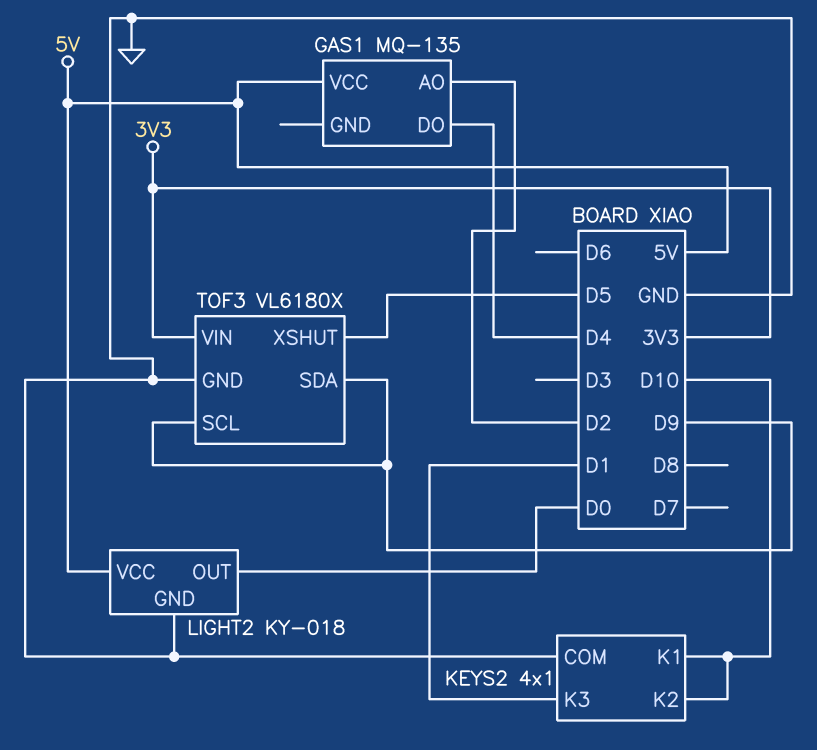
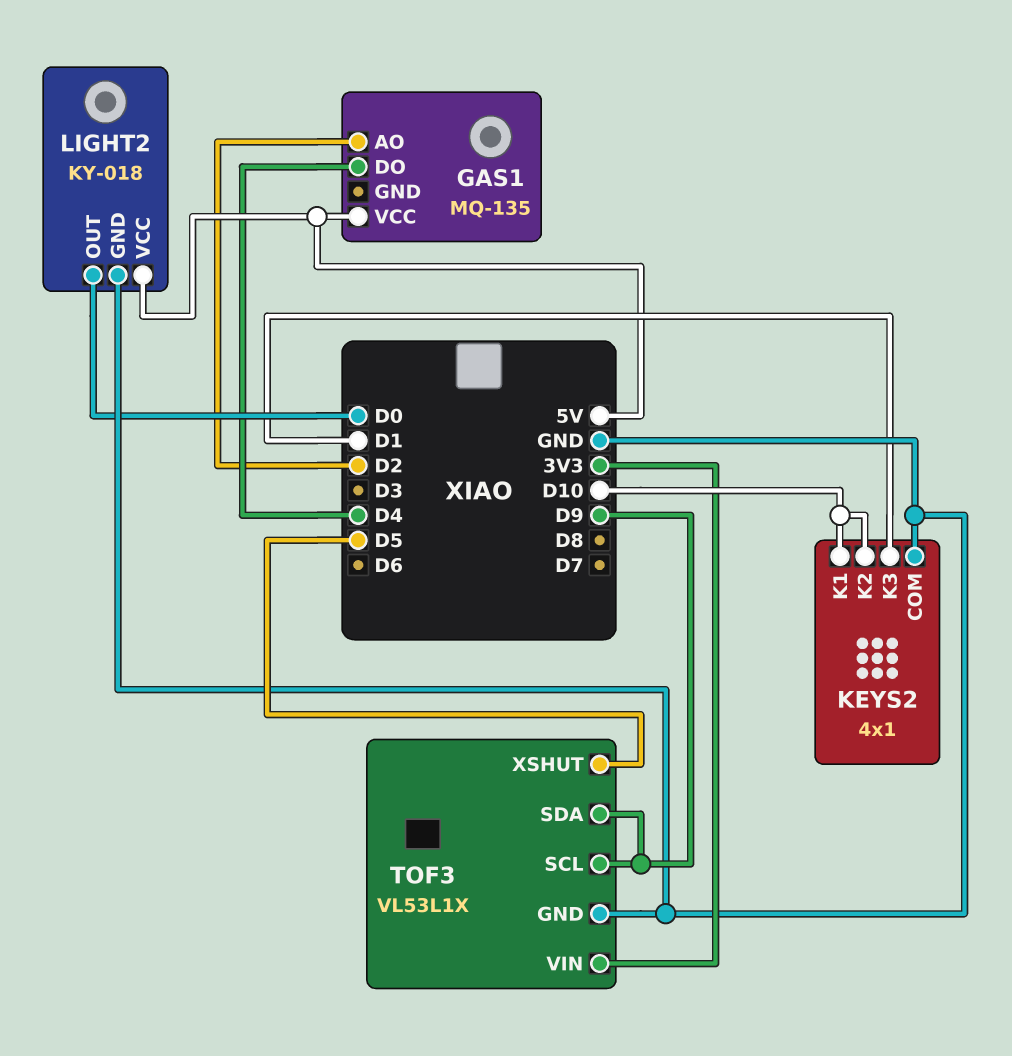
TOF3: VL6180X -> VL53L1X

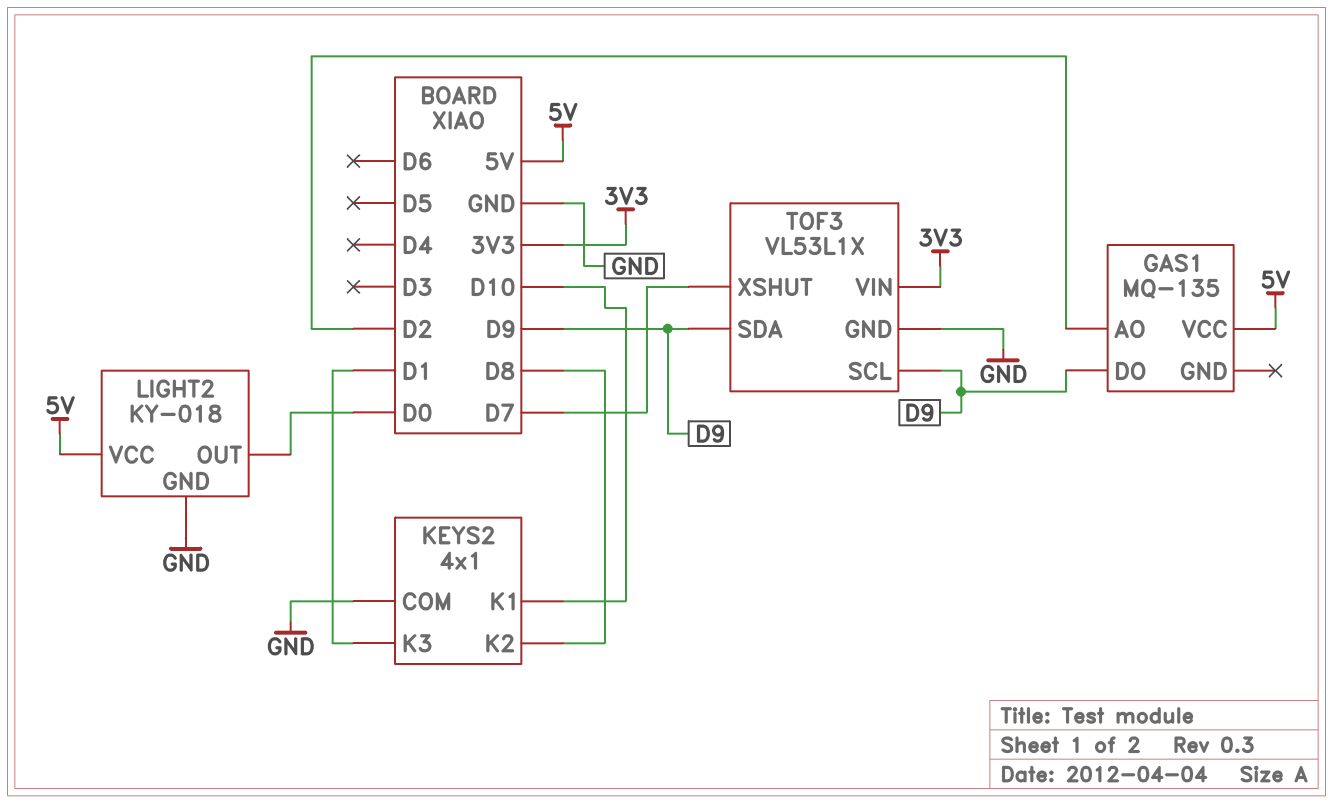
GAS1 pin DO: D4 -> D9
KEYS2 pin K2: D10 -> D8
TOF3 pin XSHUT: D5 -> D7

